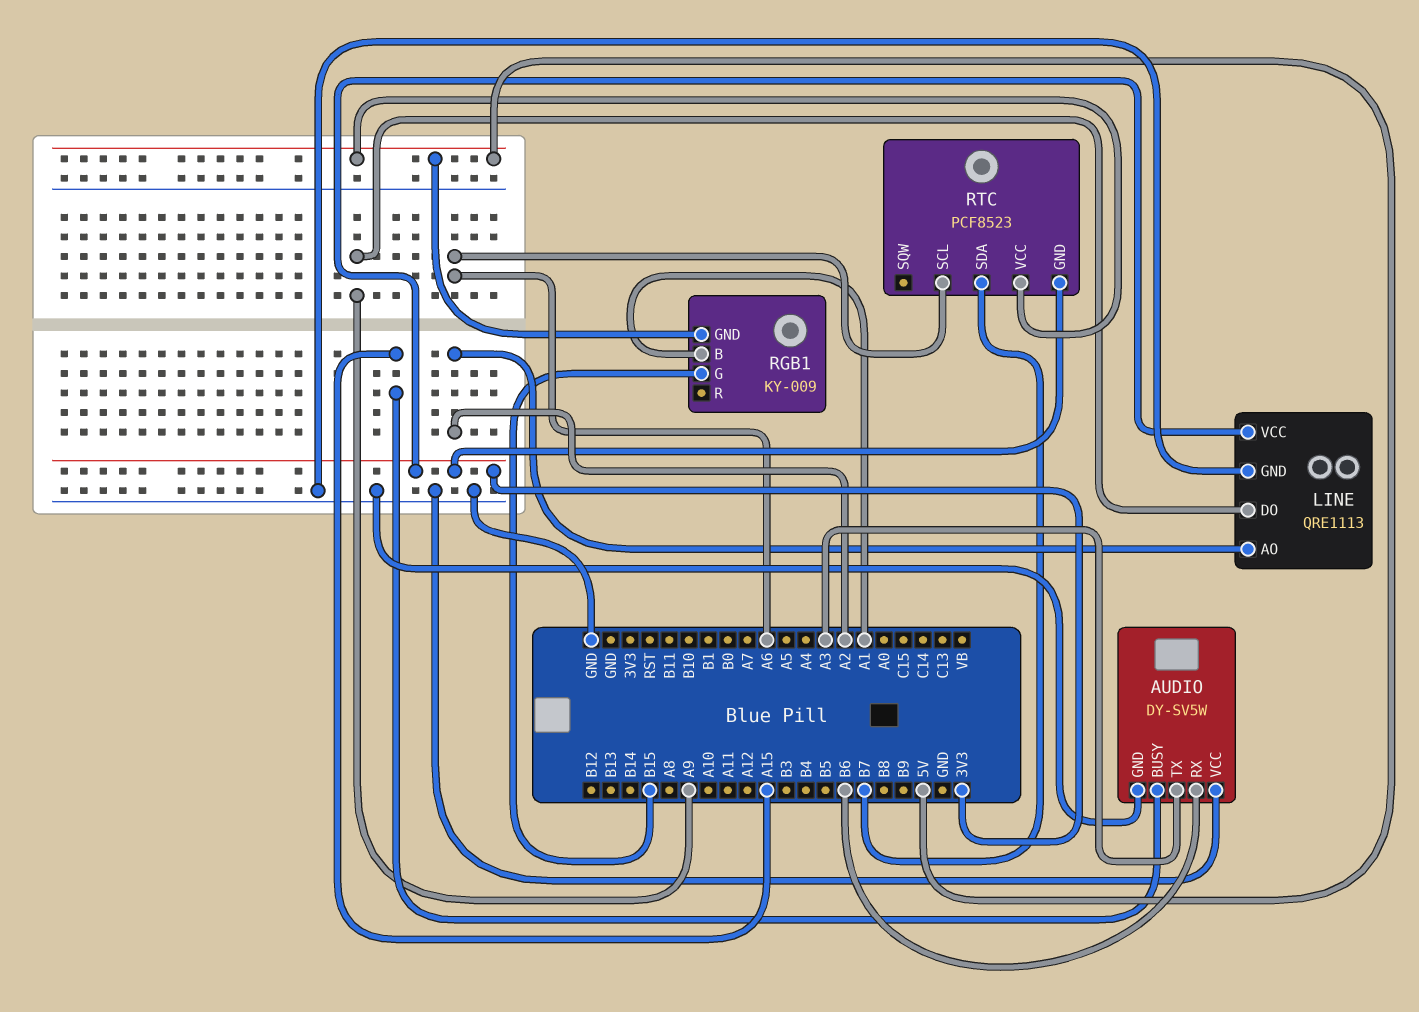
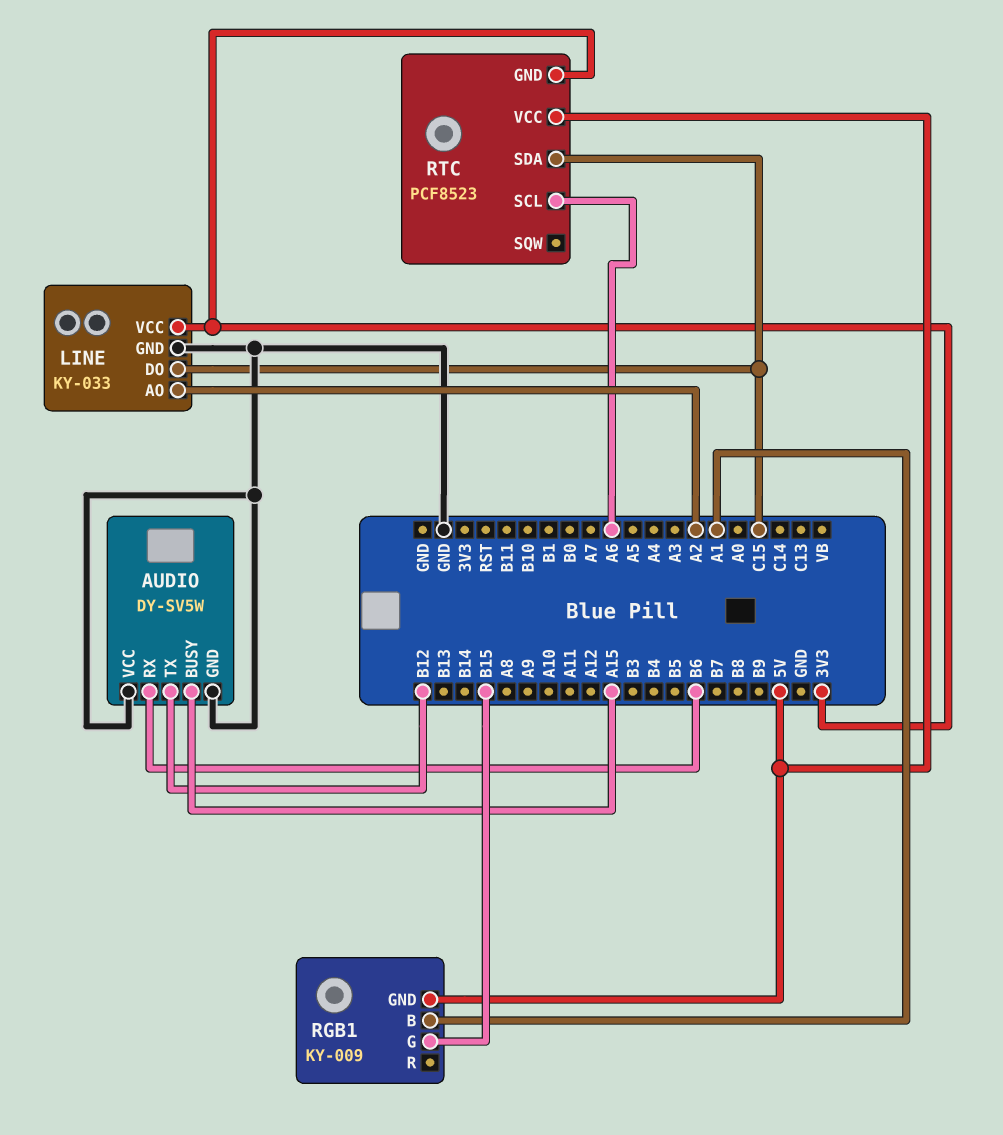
AUDIO pin TX: A3 -> B12
LINE: QRE1113 -> KY-033
LINE pin DO: A9 -> C15
RTC pin SDA: B7 -> C15

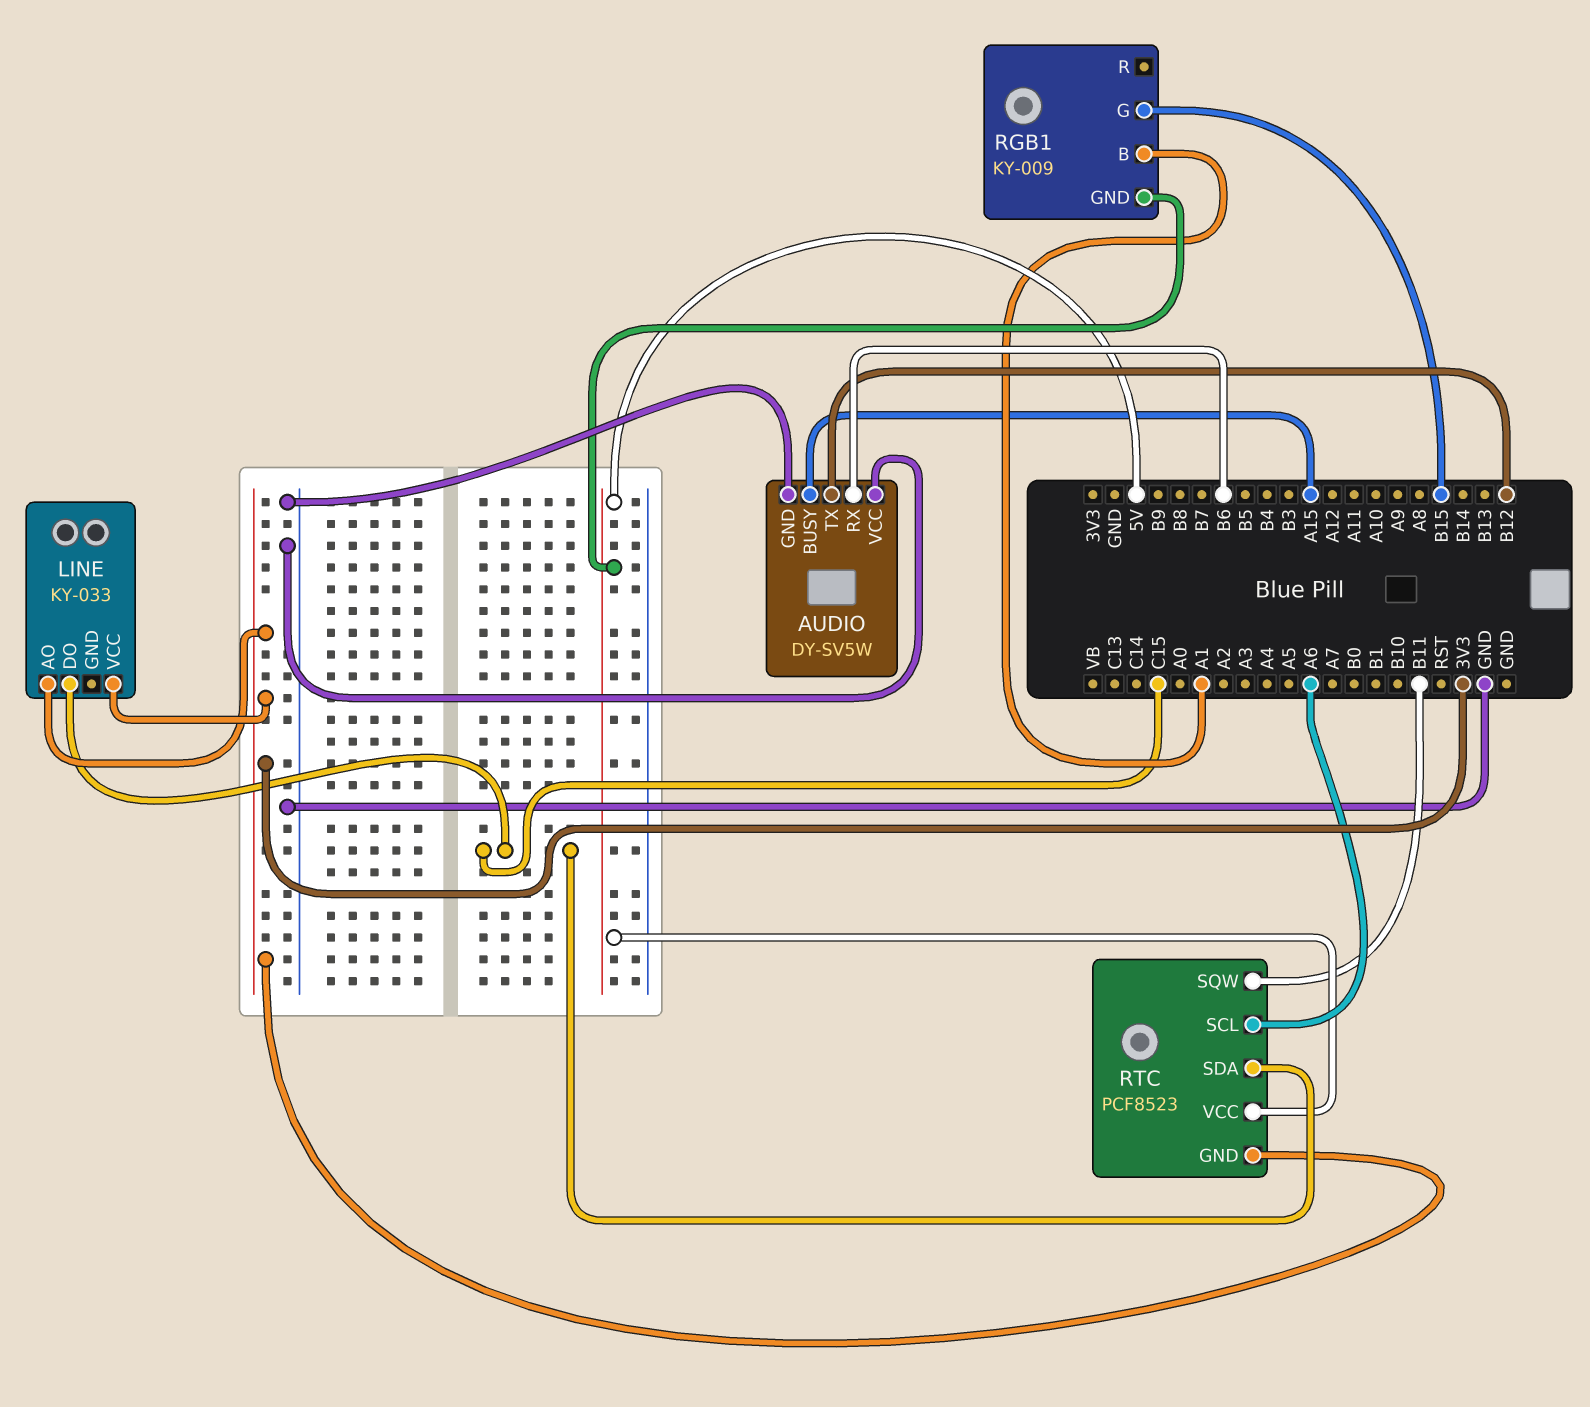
LINE pin AO: A2 -> 3V3
LINE pin GND: GND -> none
RTC pin SQW: none -> B11

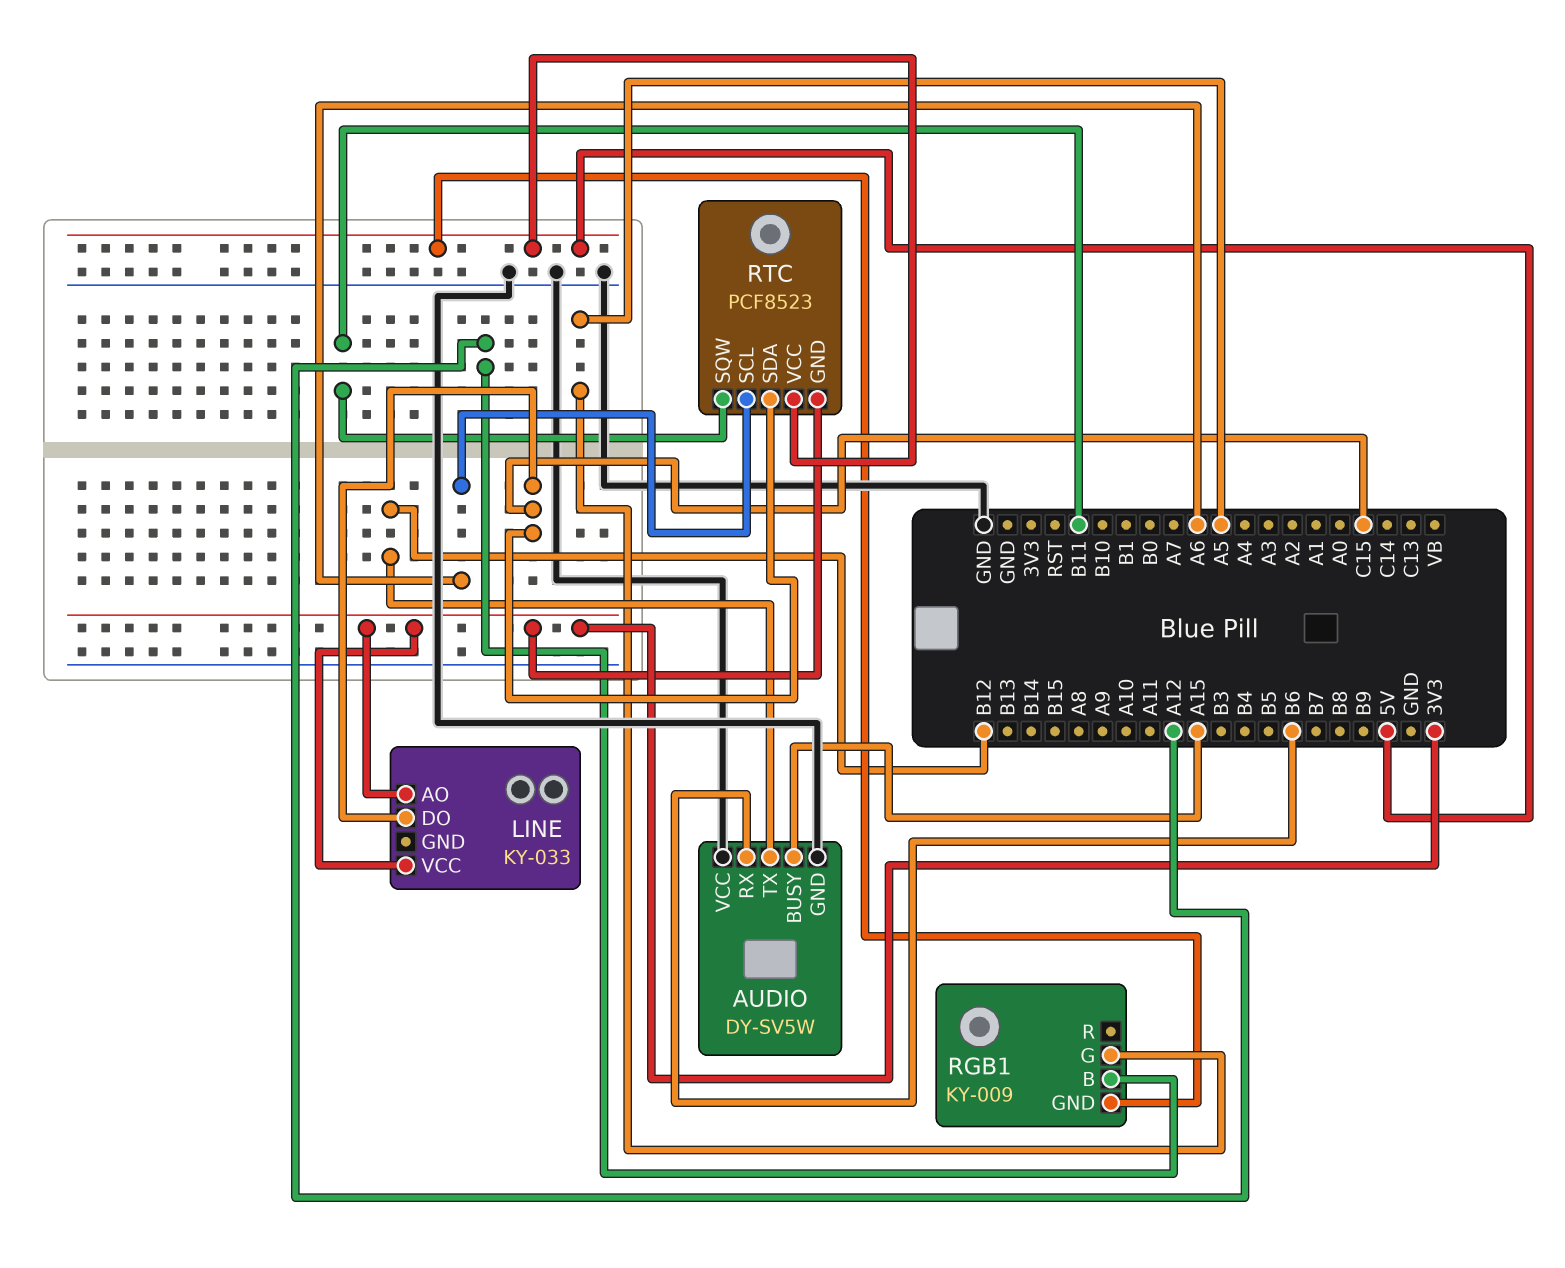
RGB1 pin B: A1 -> A12
RGB1 pin G: B15 -> A5

